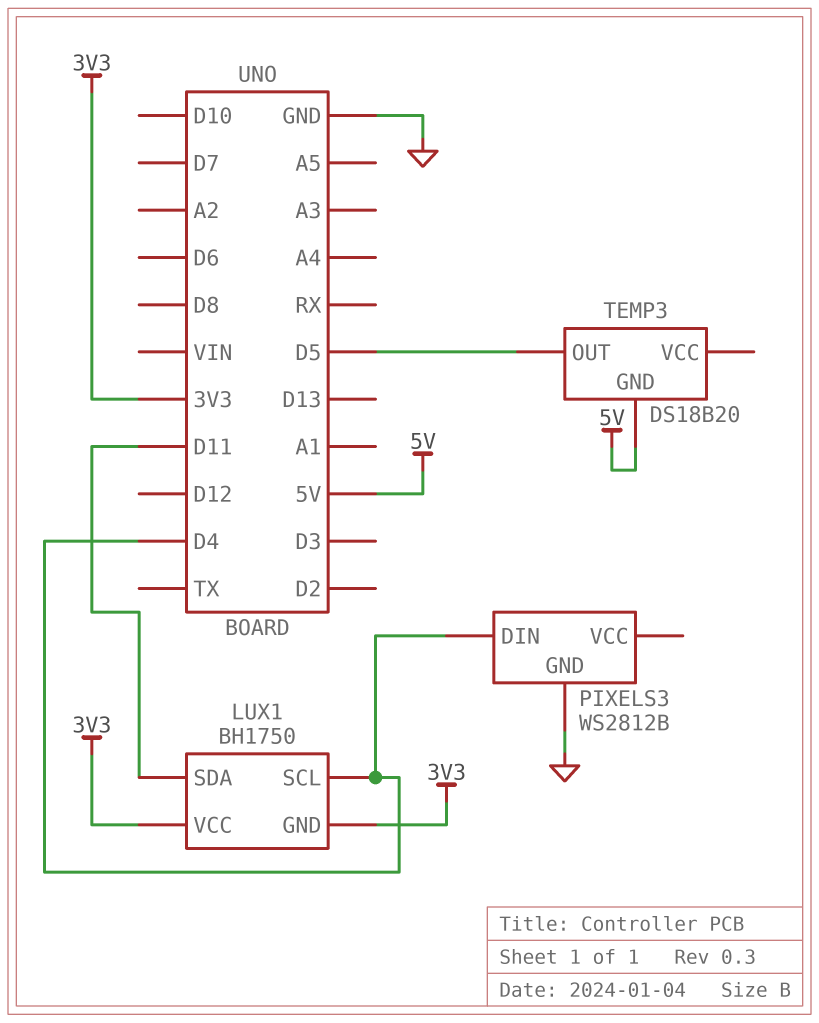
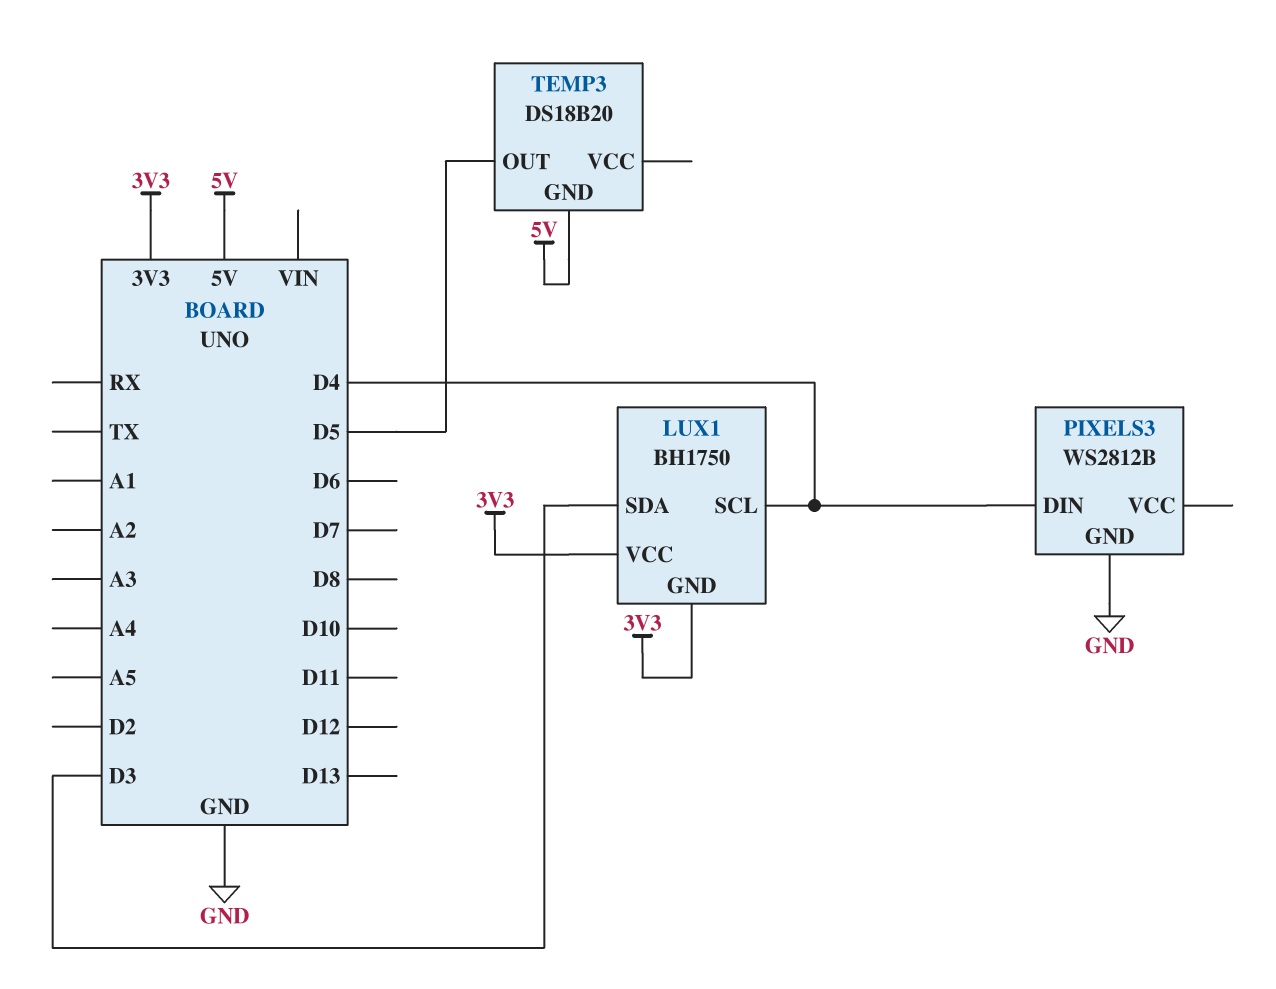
LUX1 pin SDA: D11 -> D3

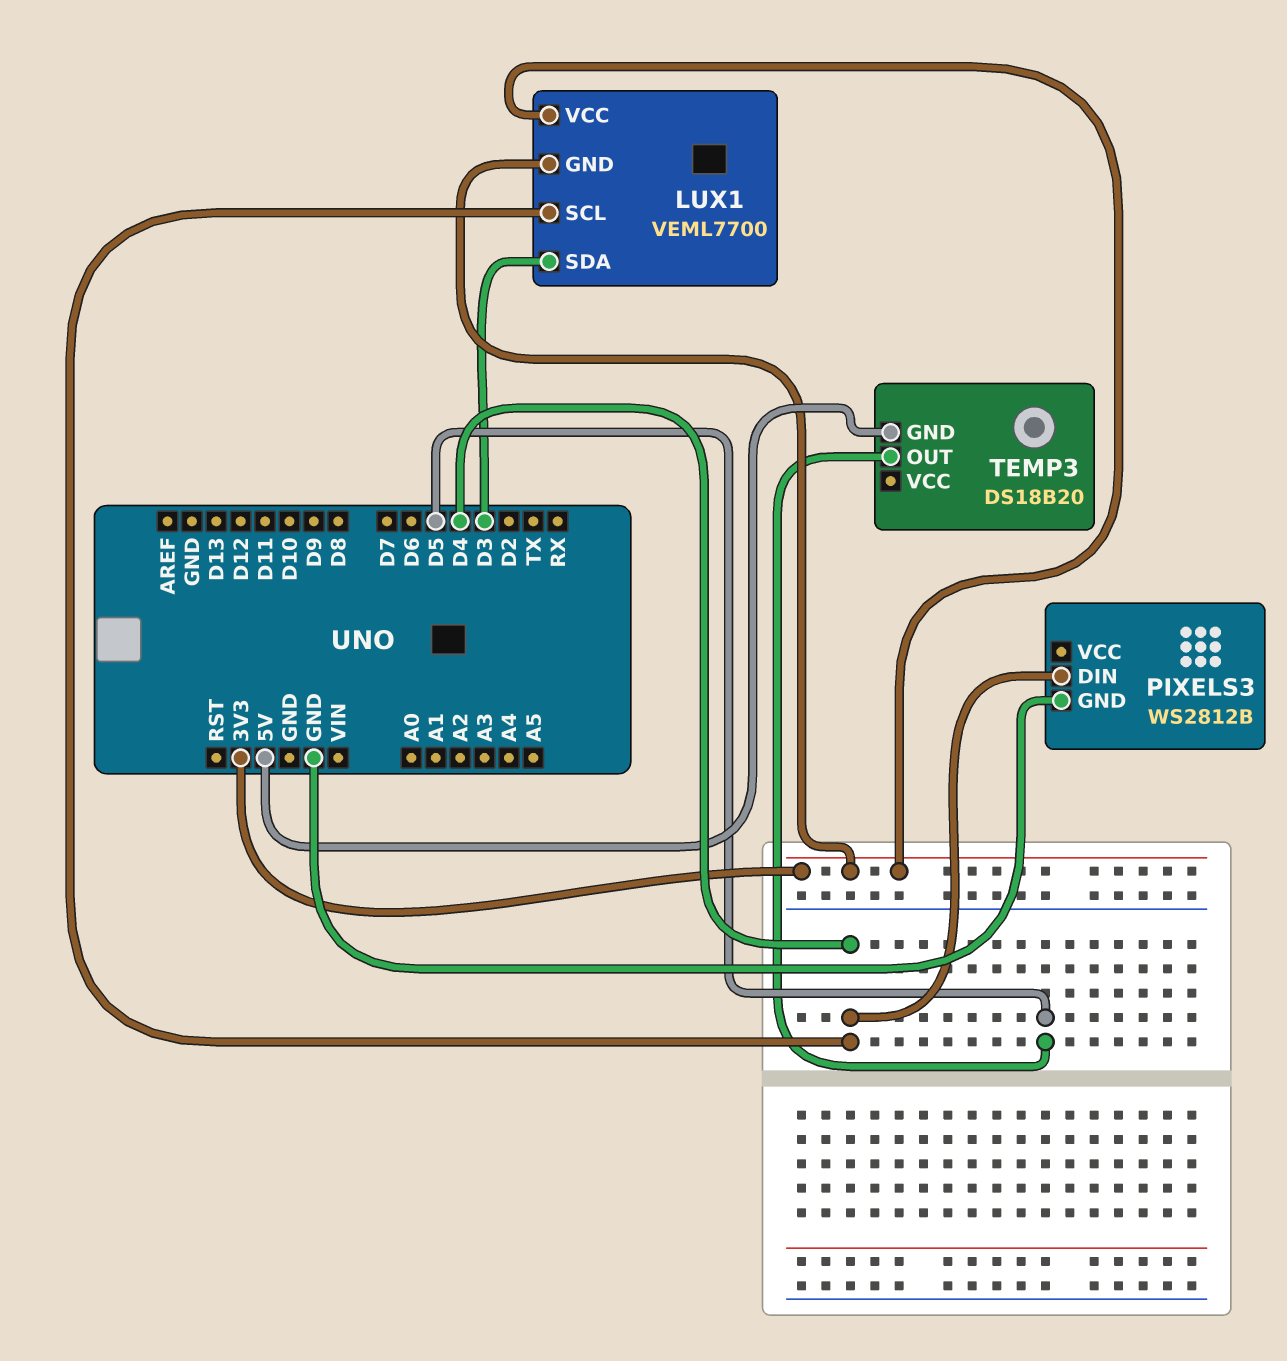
LUX1: BH1750 -> VEML7700

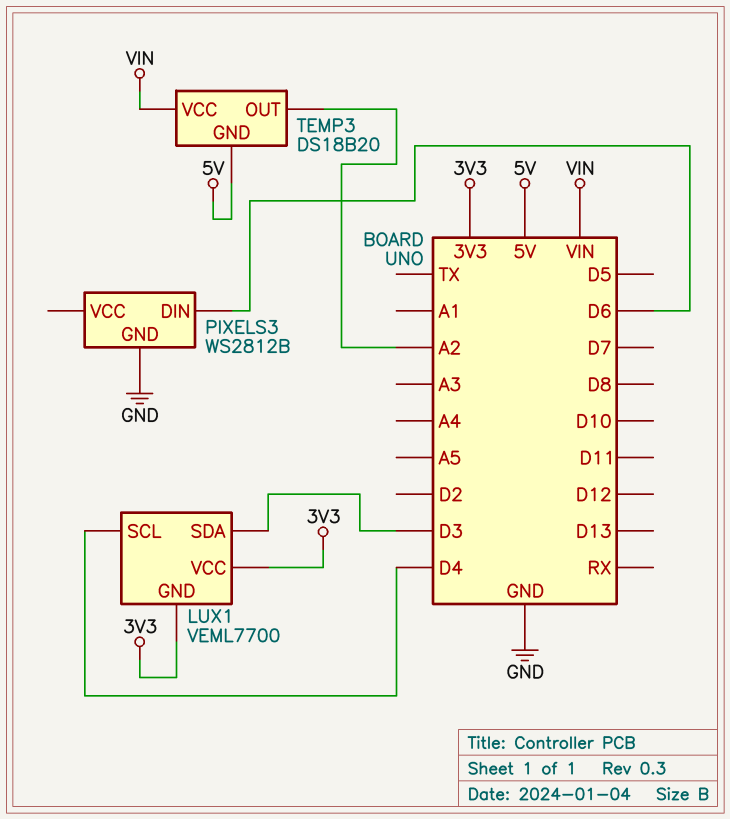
PIXELS3 pin DIN: D4 -> D6
TEMP3 pin OUT: D5 -> A2
TEMP3 pin VCC: none -> VIN

